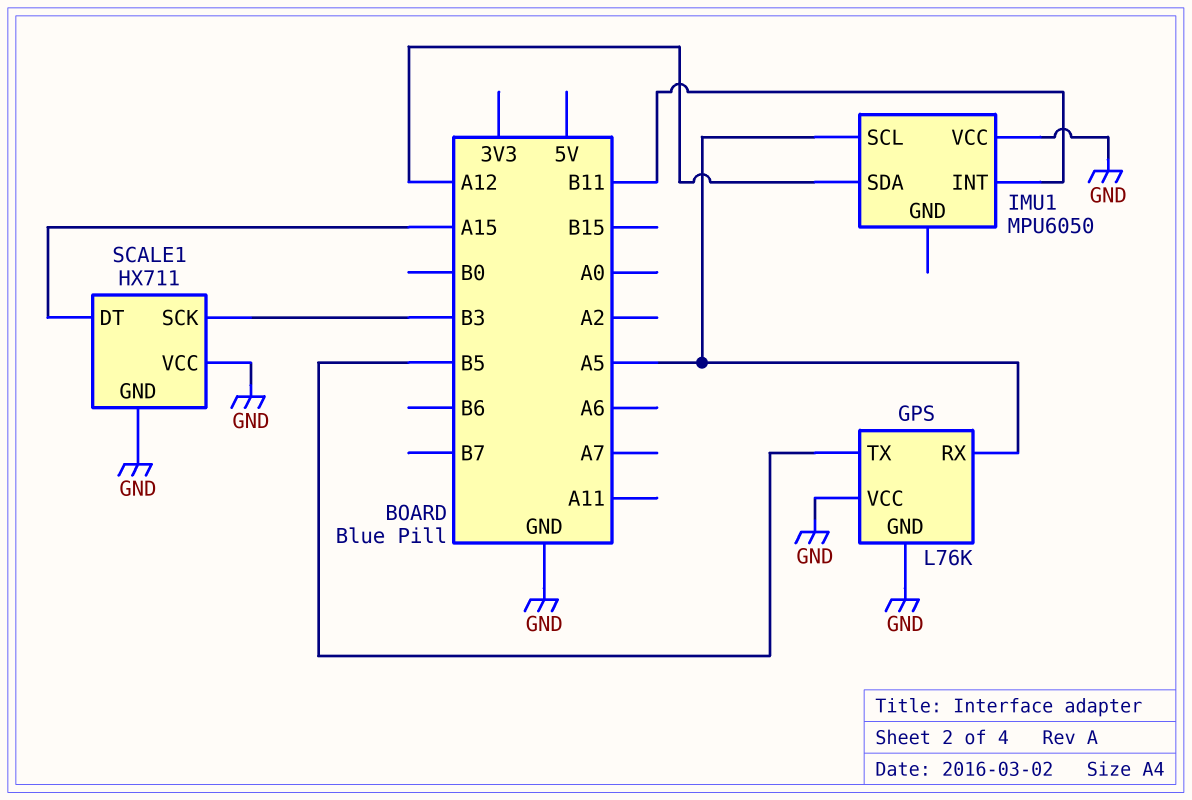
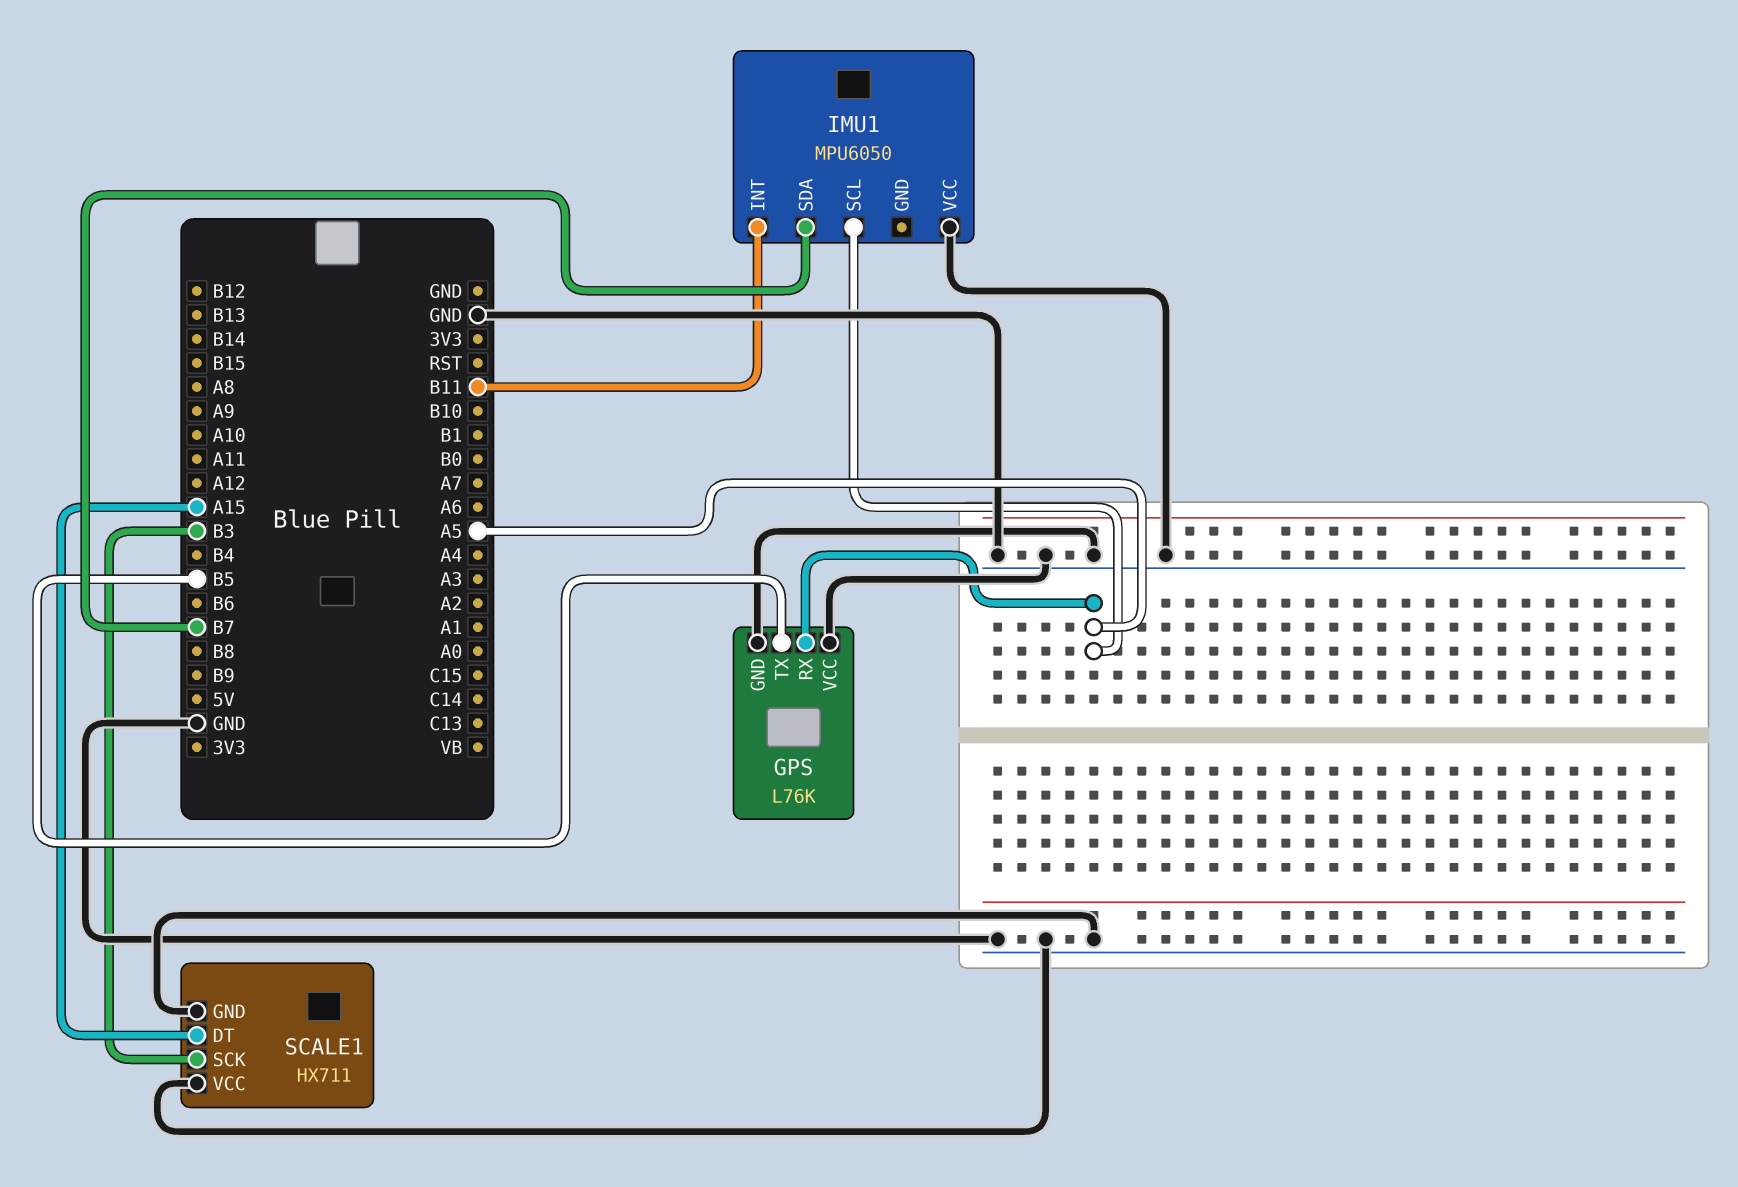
IMU1 pin SDA: A12 -> B7

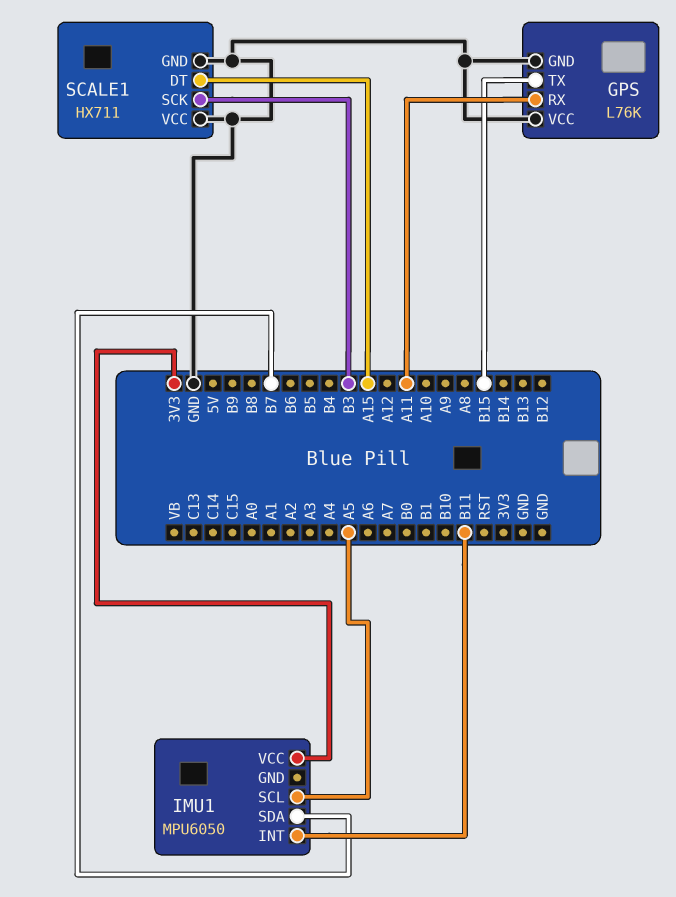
GPS pin RX: A5 -> A11
GPS pin TX: B5 -> B15
IMU1 pin VCC: GND -> 3V3

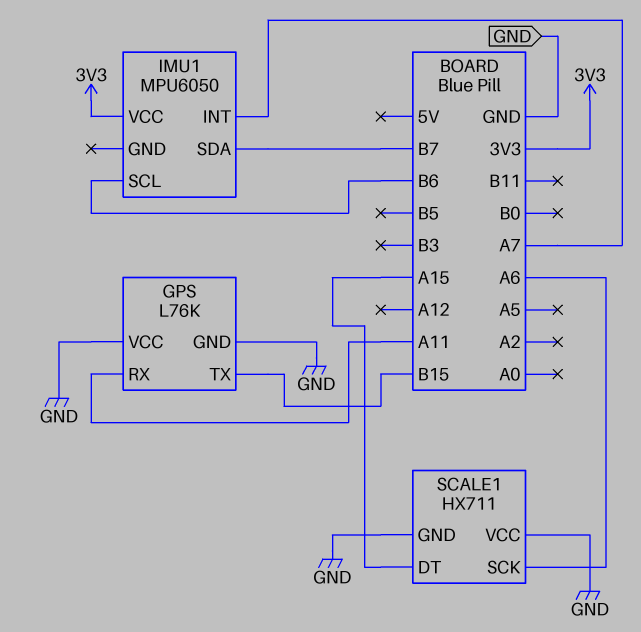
IMU1 pin INT: B11 -> A7
IMU1 pin SCL: A5 -> B6
SCALE1 pin SCK: B3 -> A6

